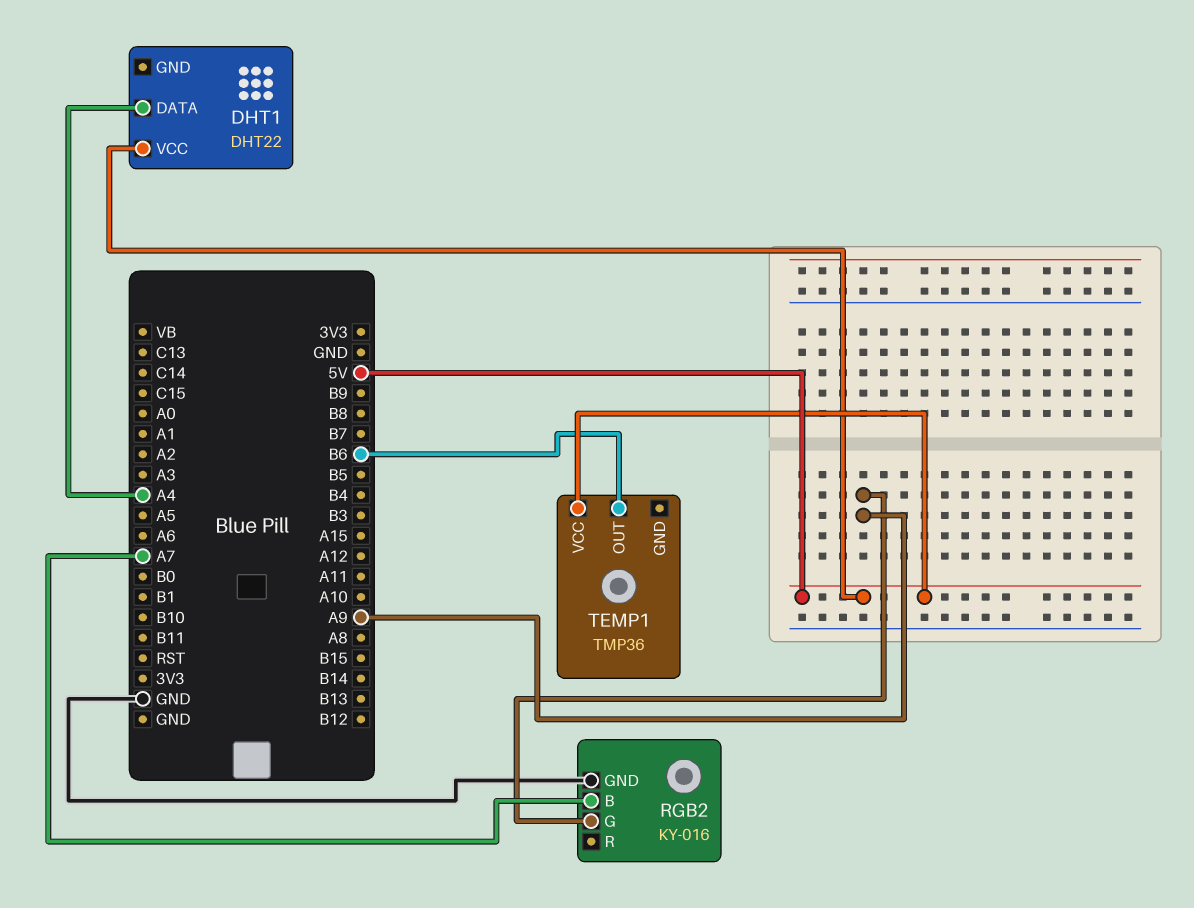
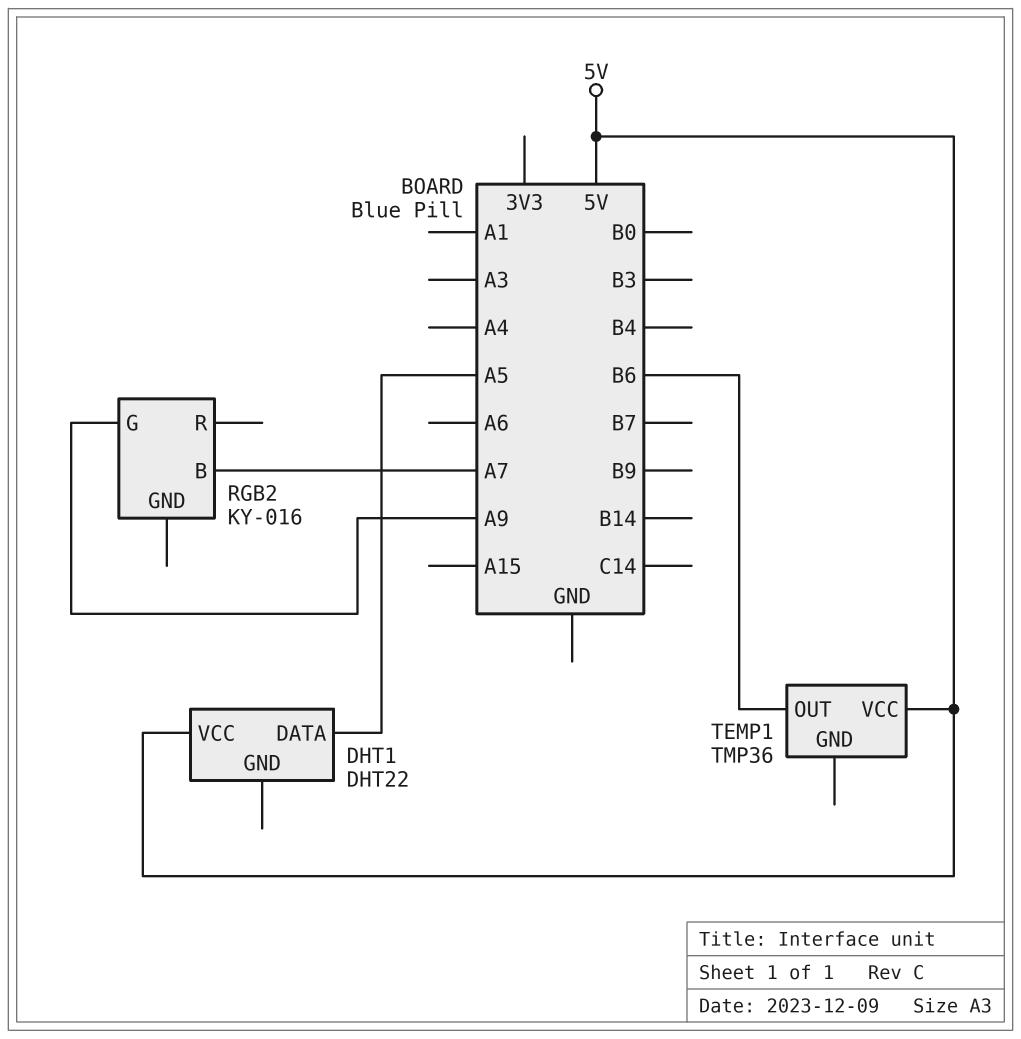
DHT1 pin DATA: A4 -> A5
RGB2 pin GND: GND -> none

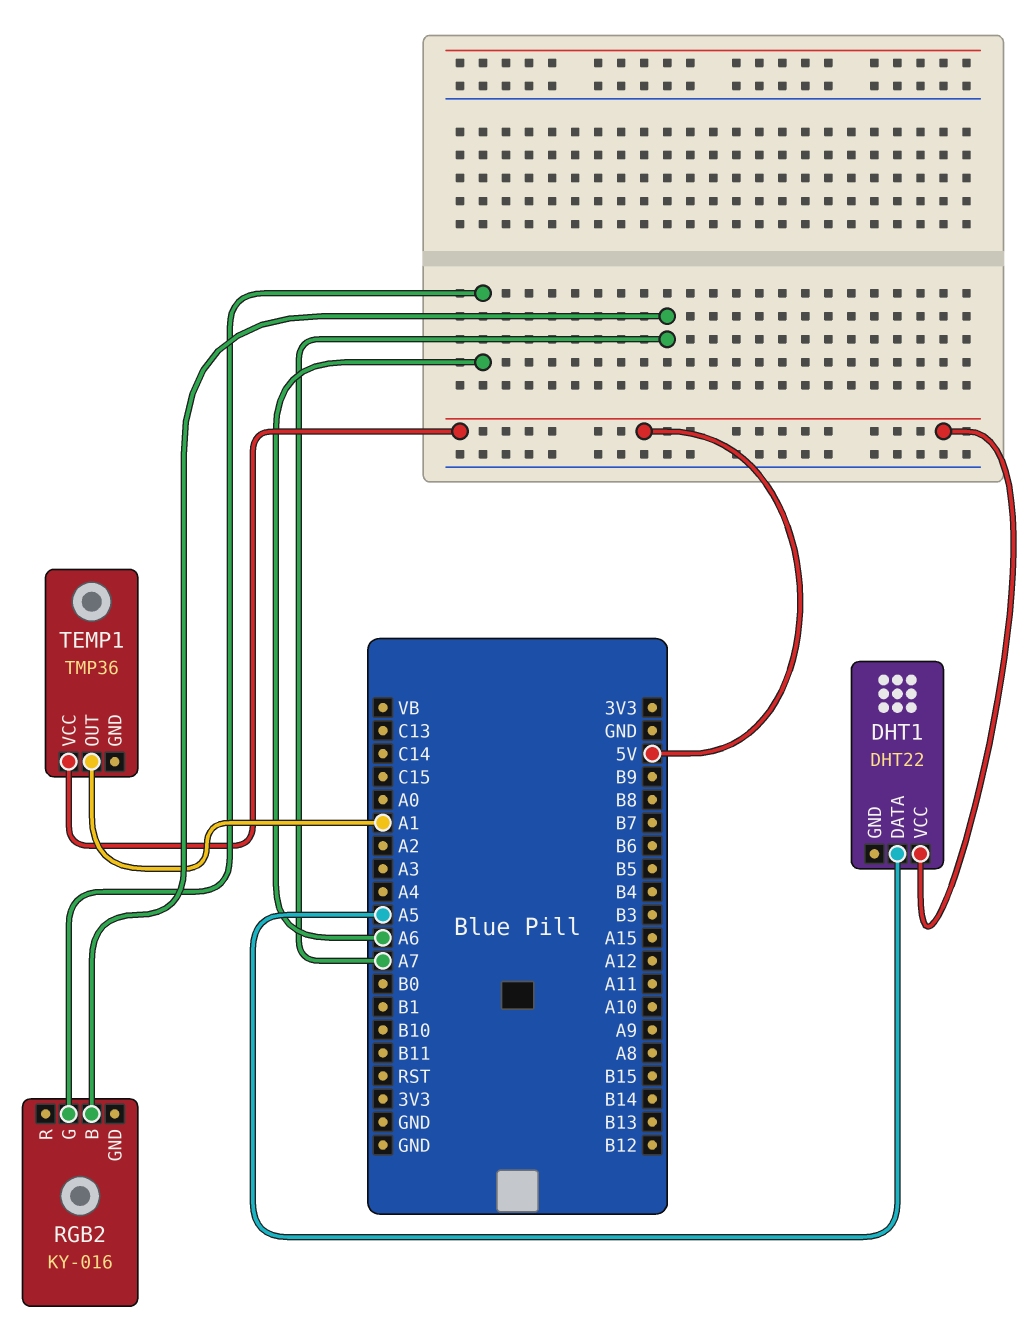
RGB2 pin G: A9 -> A6
TEMP1 pin OUT: B6 -> A1

